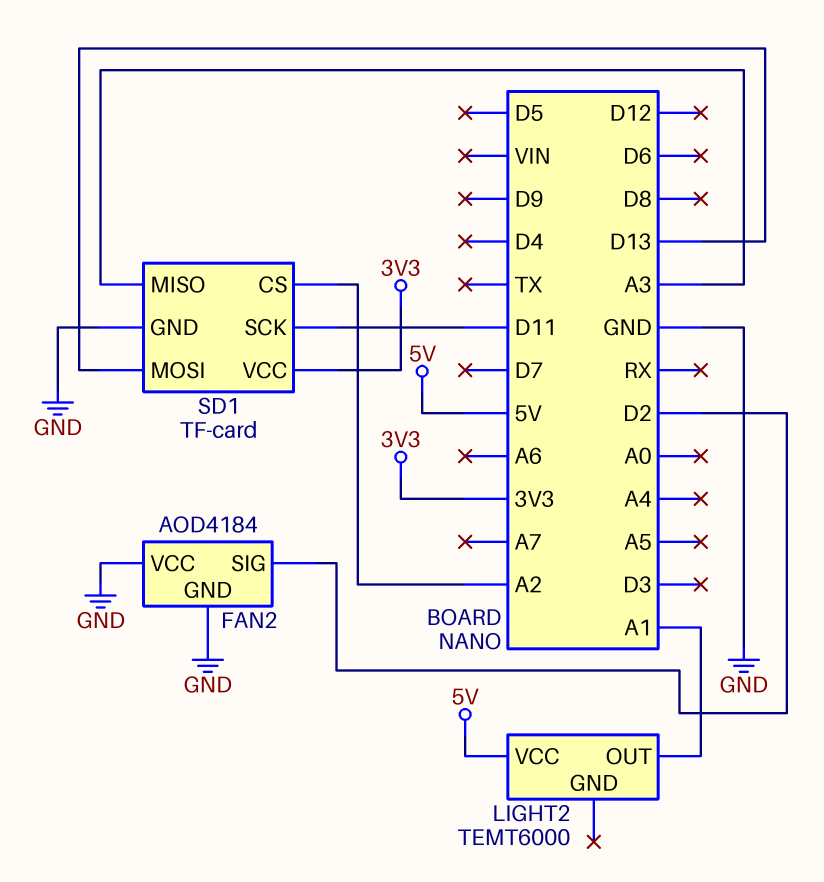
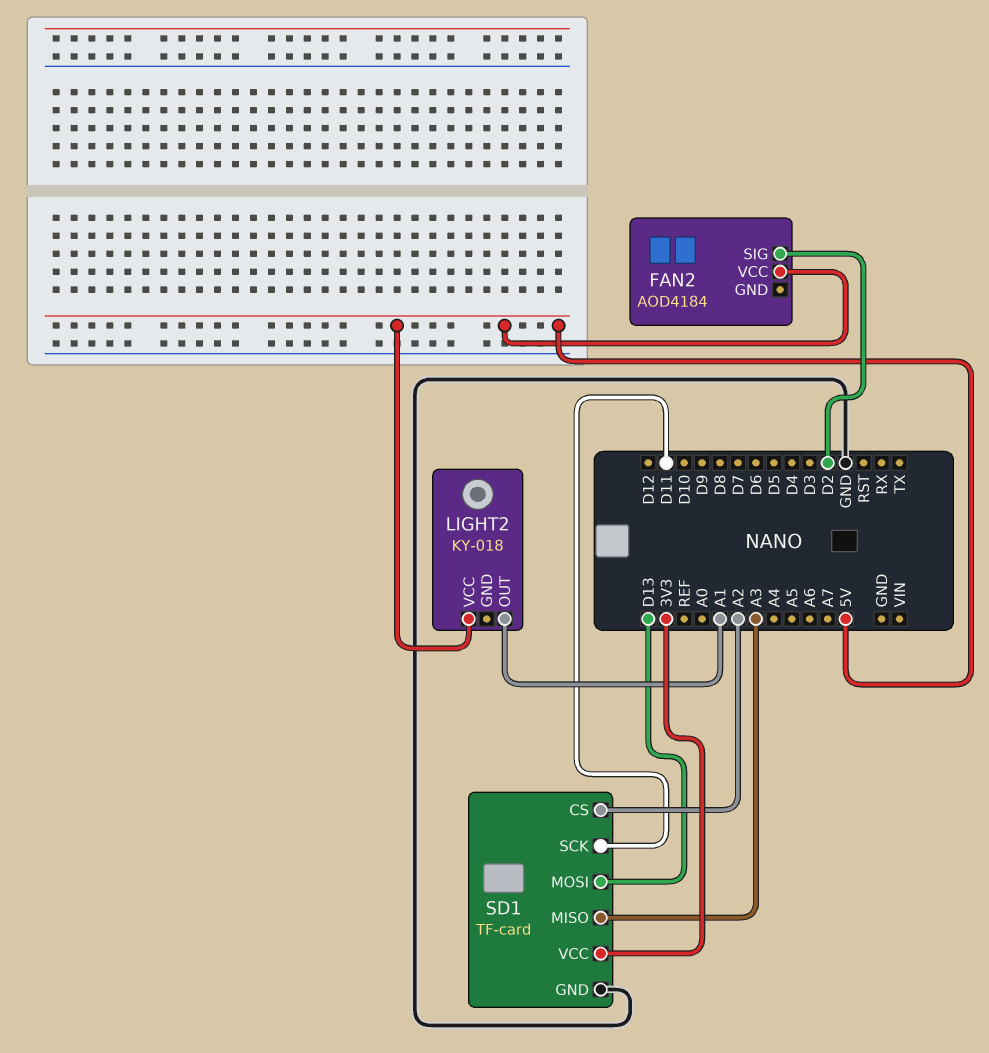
FAN2 pin GND: GND -> none
FAN2 pin VCC: GND -> 5V
LIGHT2: TEMT6000 -> KY-018

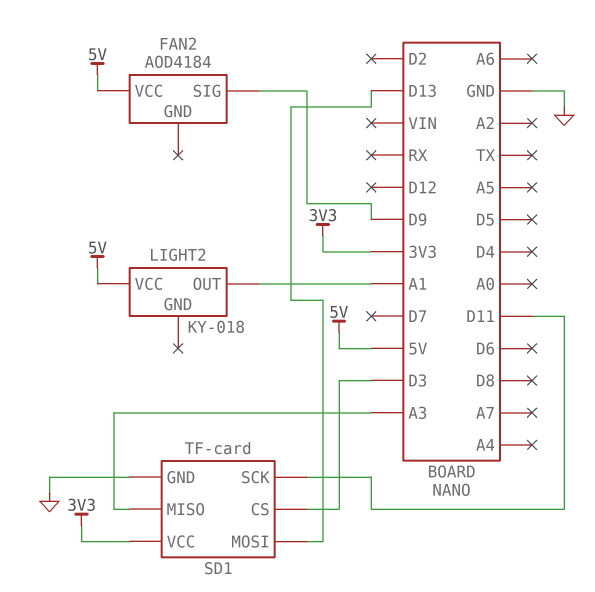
FAN2 pin SIG: D2 -> D9
SD1 pin CS: A2 -> D3

